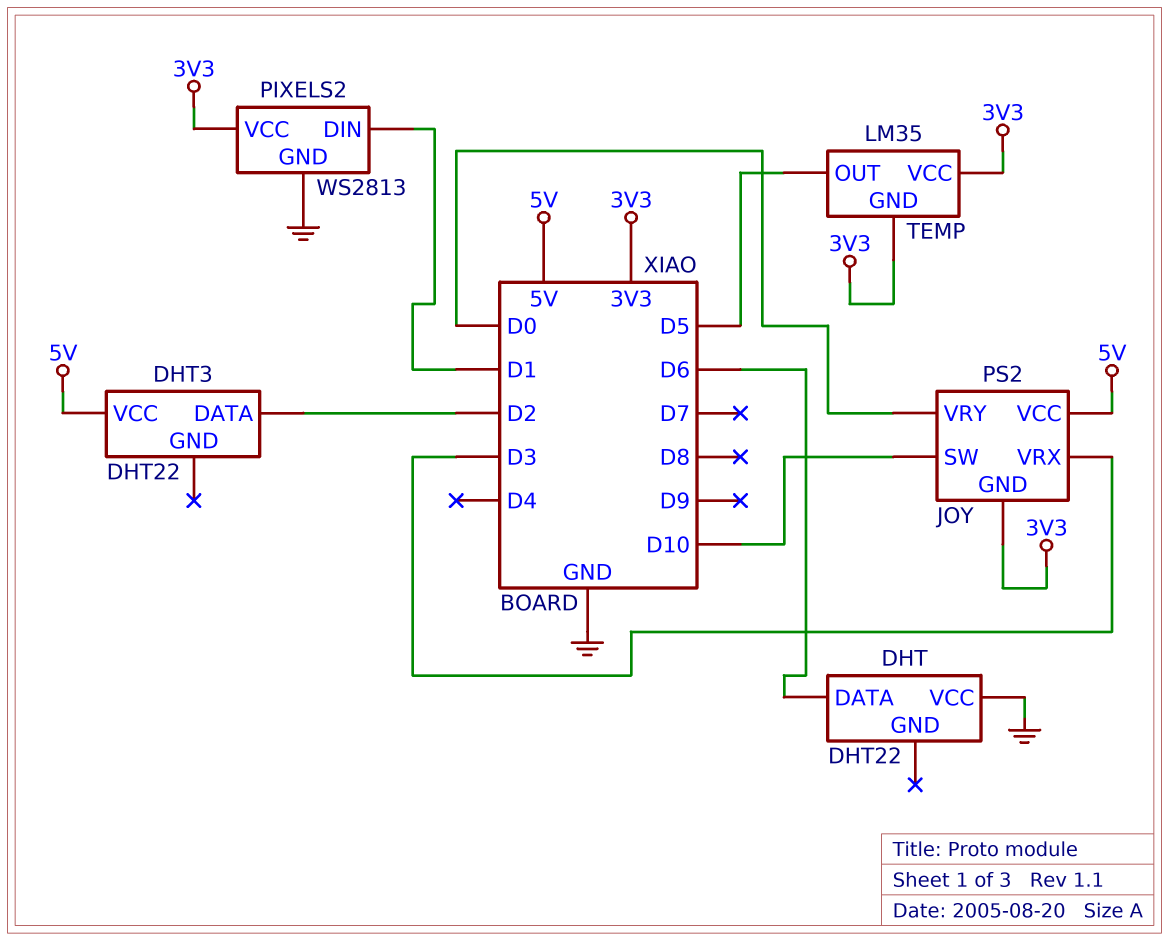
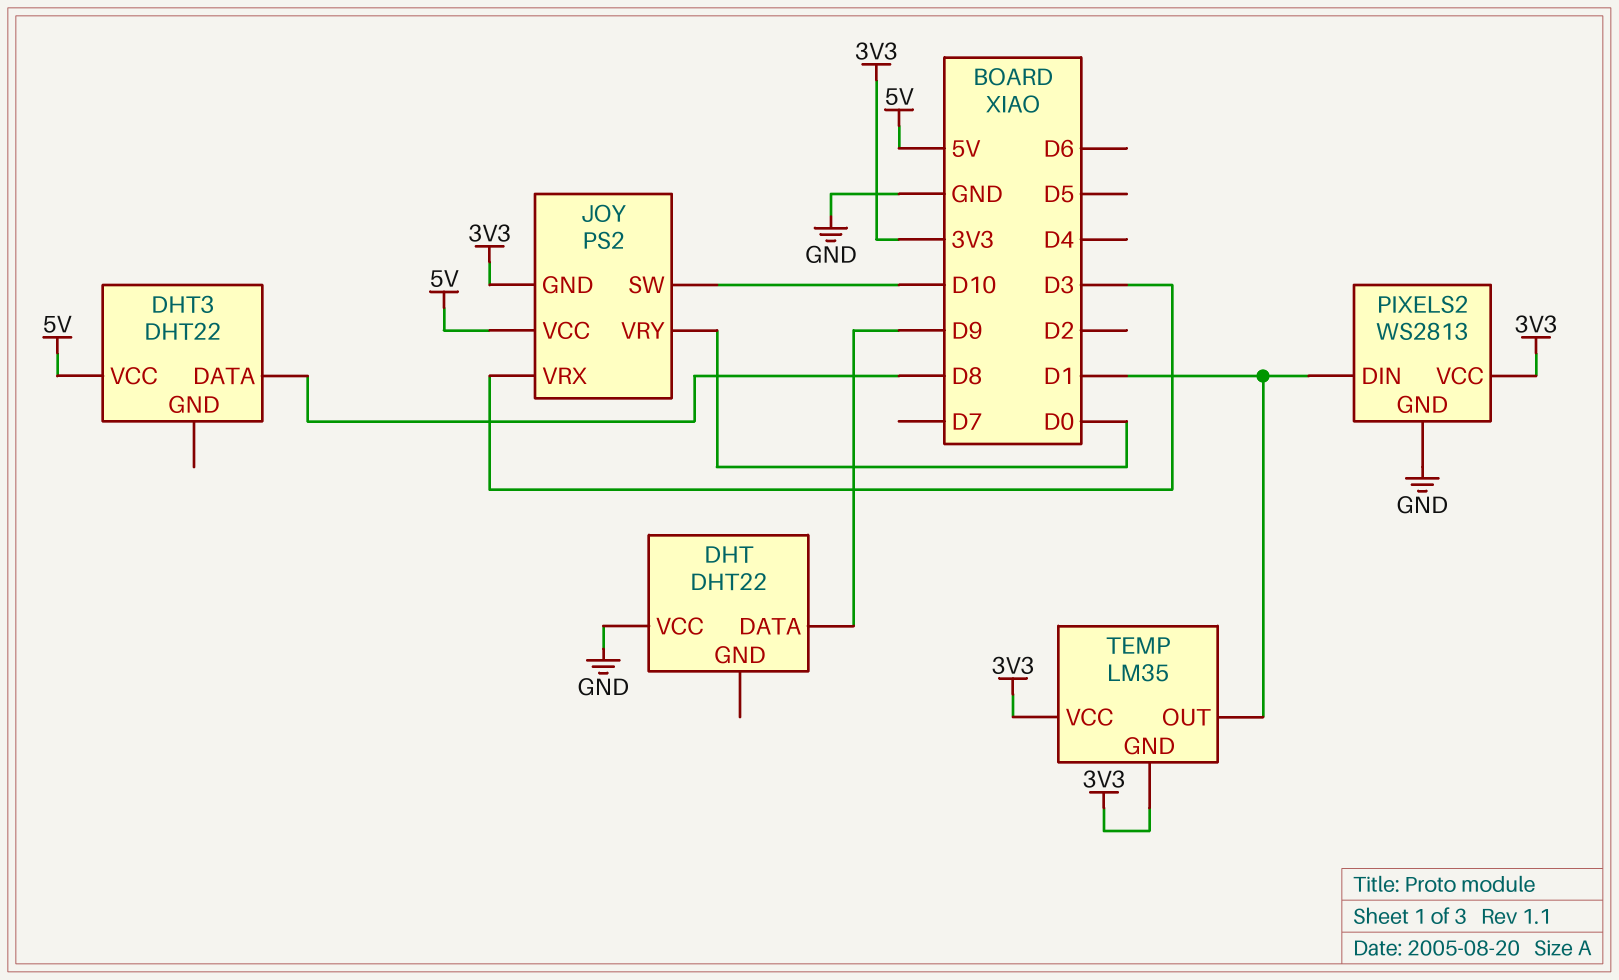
DHT pin DATA: D6 -> D9
DHT3 pin DATA: D2 -> D8
TEMP pin OUT: D5 -> D1

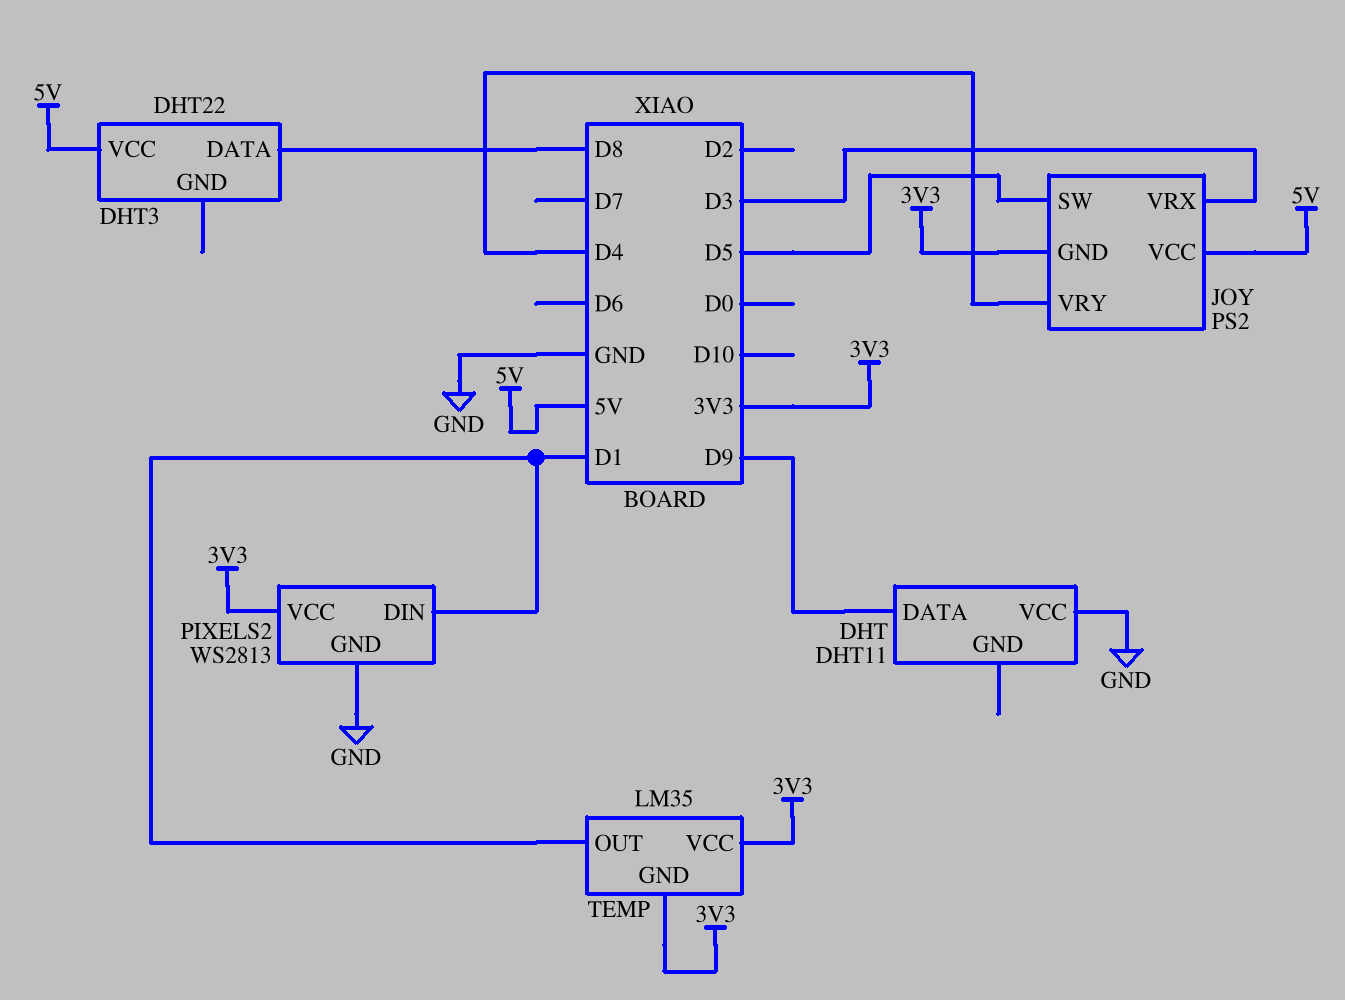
DHT: DHT22 -> DHT11
JOY pin SW: D10 -> D5
JOY pin VRY: D0 -> D4

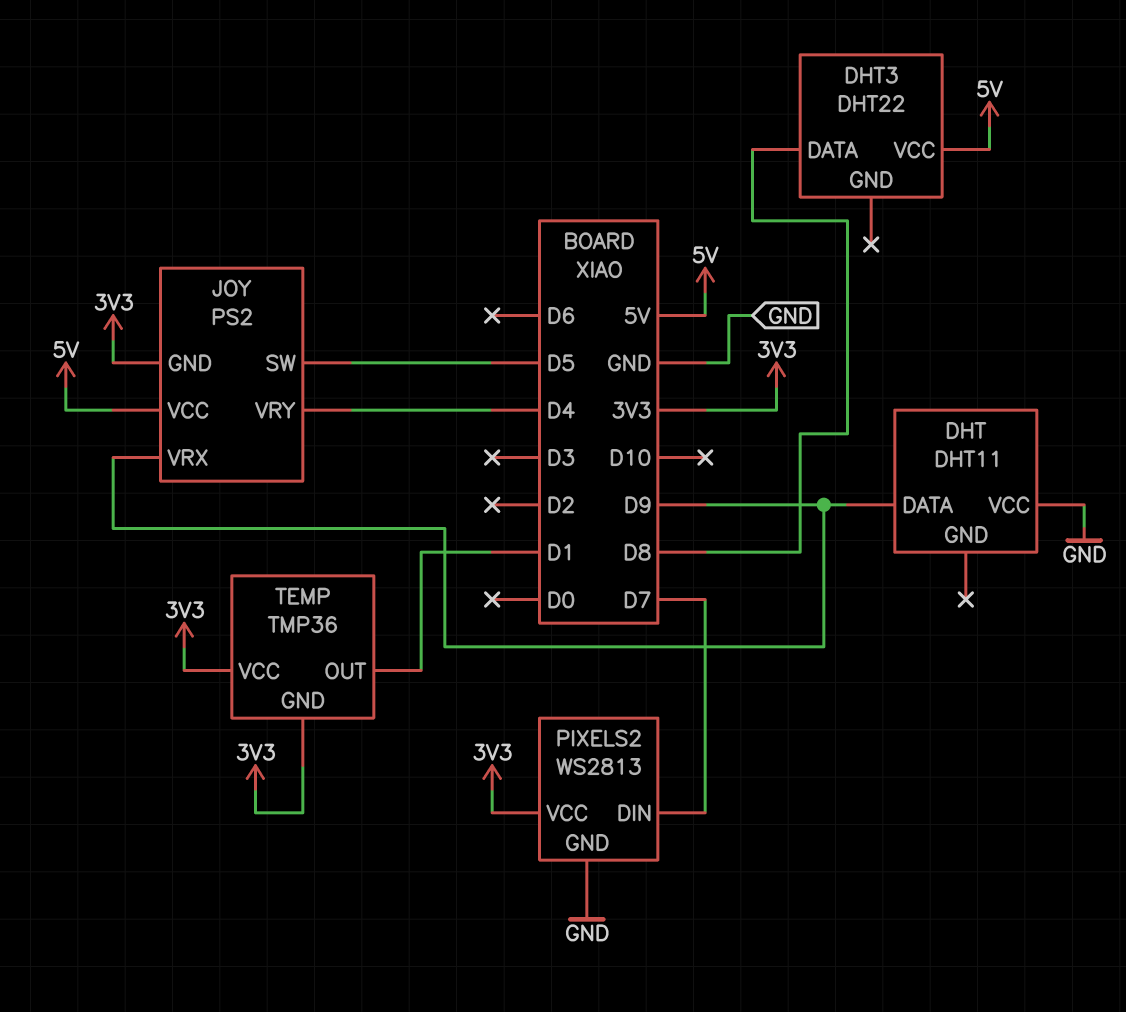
JOY pin VRX: D3 -> D9
PIXELS2 pin DIN: D1 -> D7
TEMP: LM35 -> TMP36

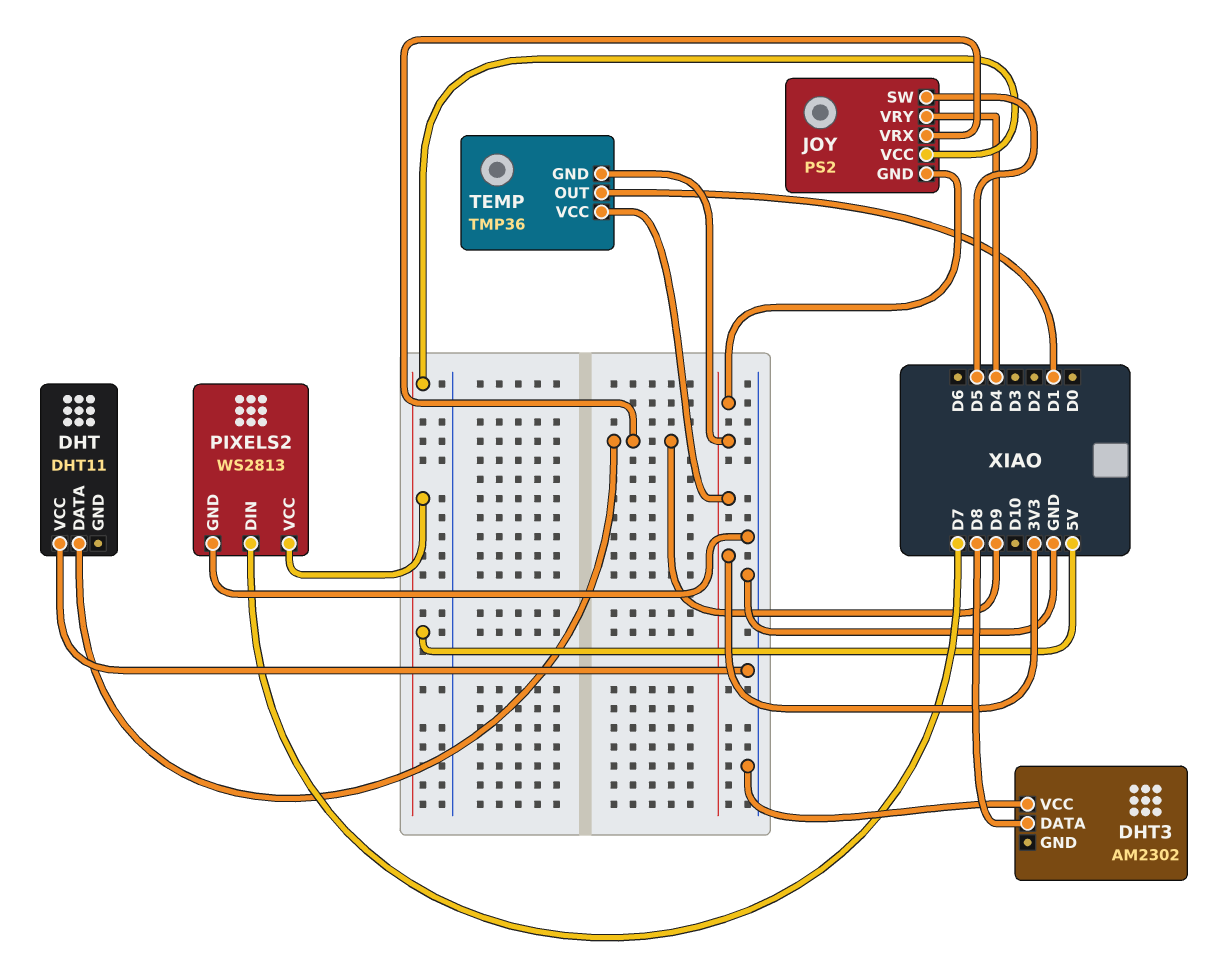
DHT3: DHT22 -> AM2302
DHT3 pin VCC: 5V -> GND
PIXELS2 pin VCC: 3V3 -> 5V

